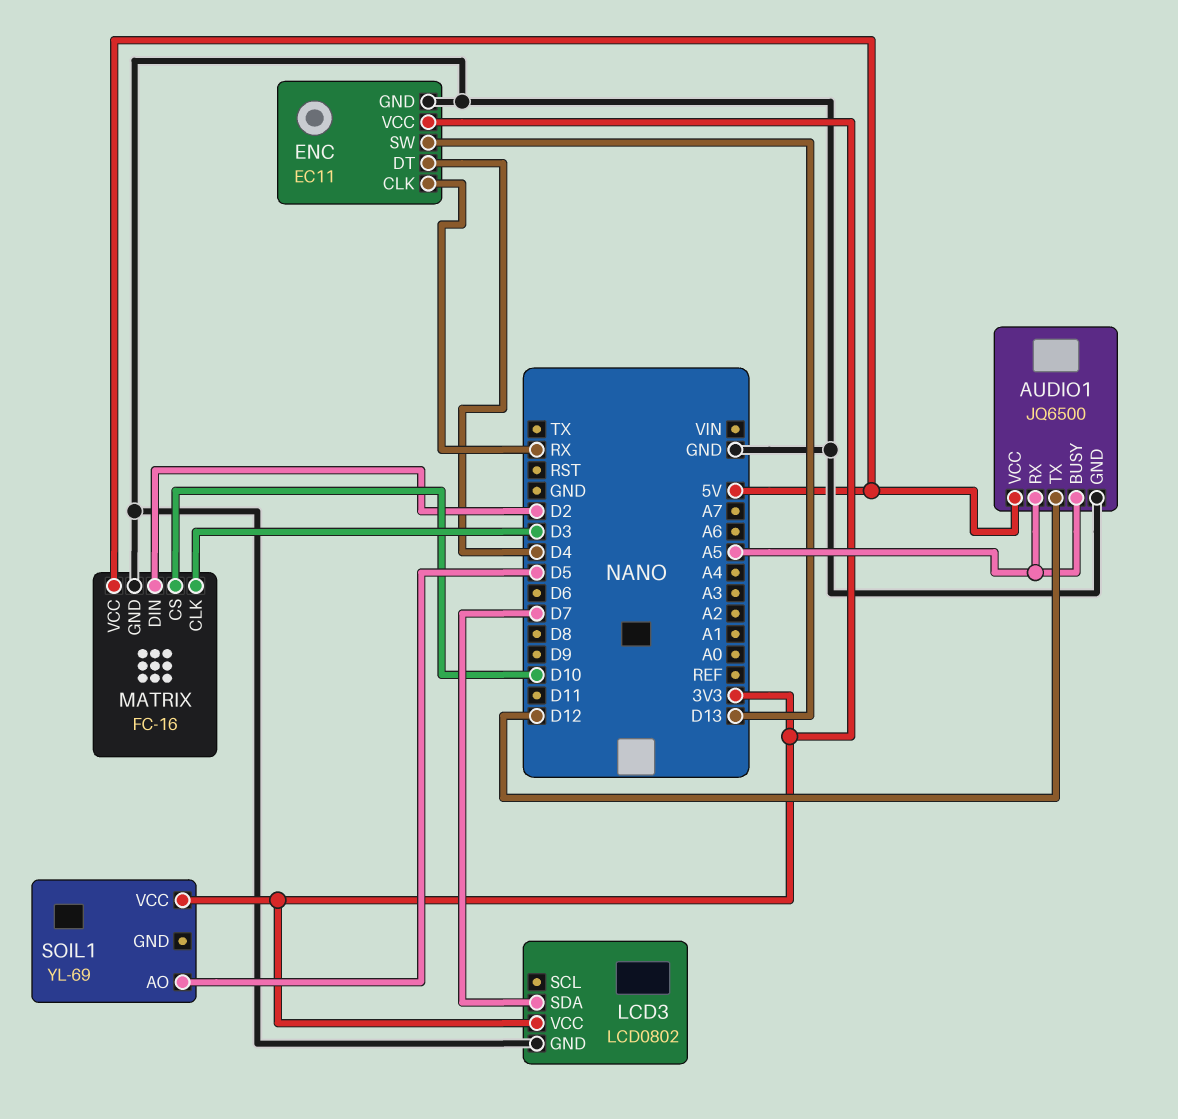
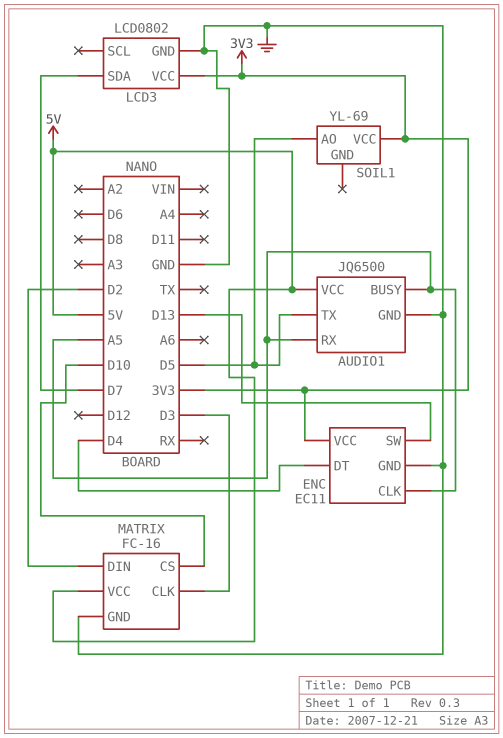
AUDIO1 pin TX: D12 -> D5
ENC pin CLK: RX -> A5

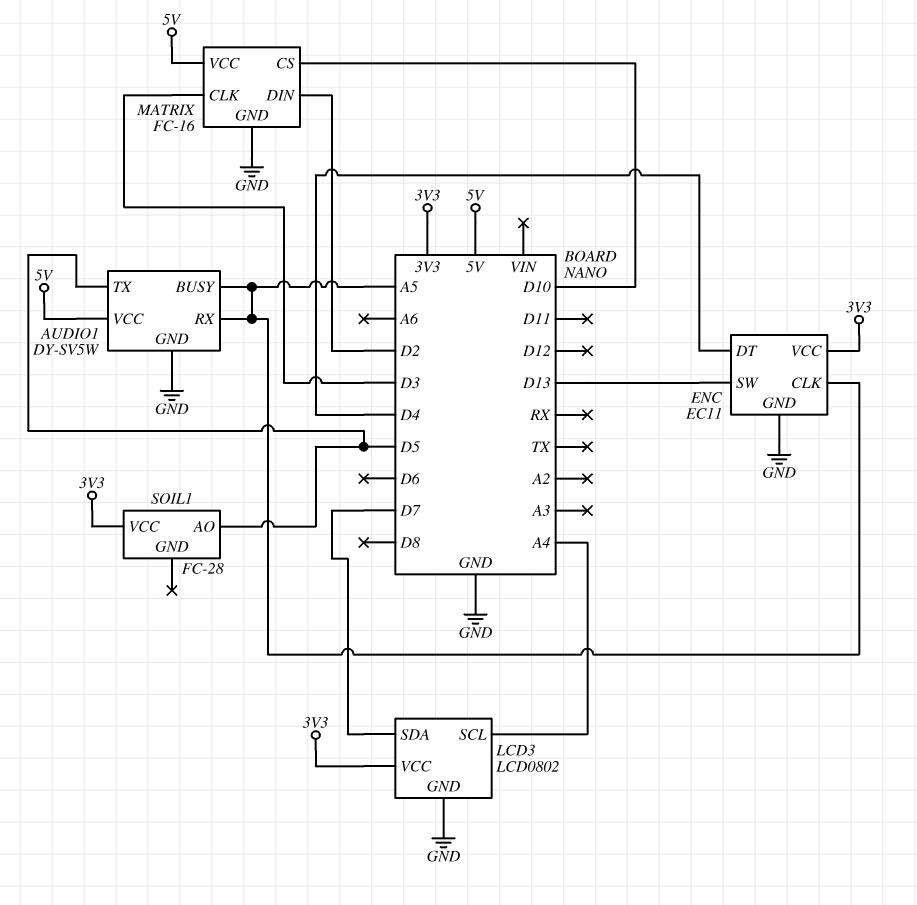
AUDIO1: JQ6500 -> DY-SV5W
LCD3 pin SCL: none -> A4
SOIL1: YL-69 -> FC-28

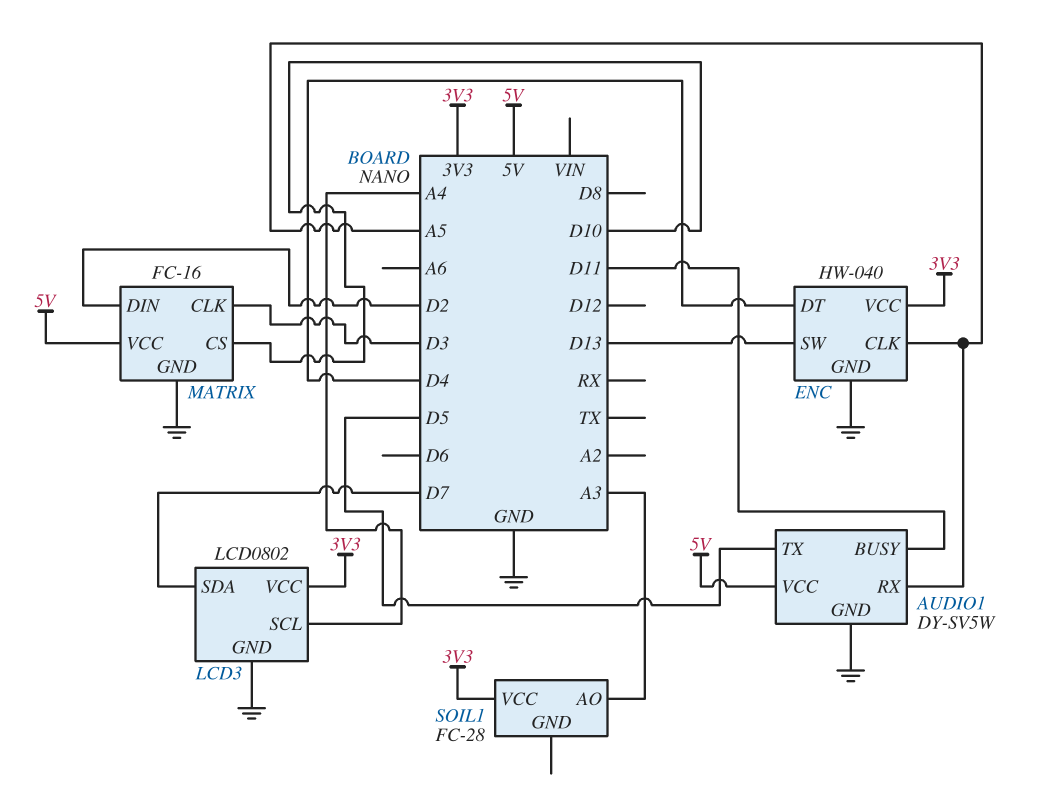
AUDIO1 pin BUSY: A5 -> D11
ENC: EC11 -> HW-040
SOIL1 pin AO: D5 -> A3

